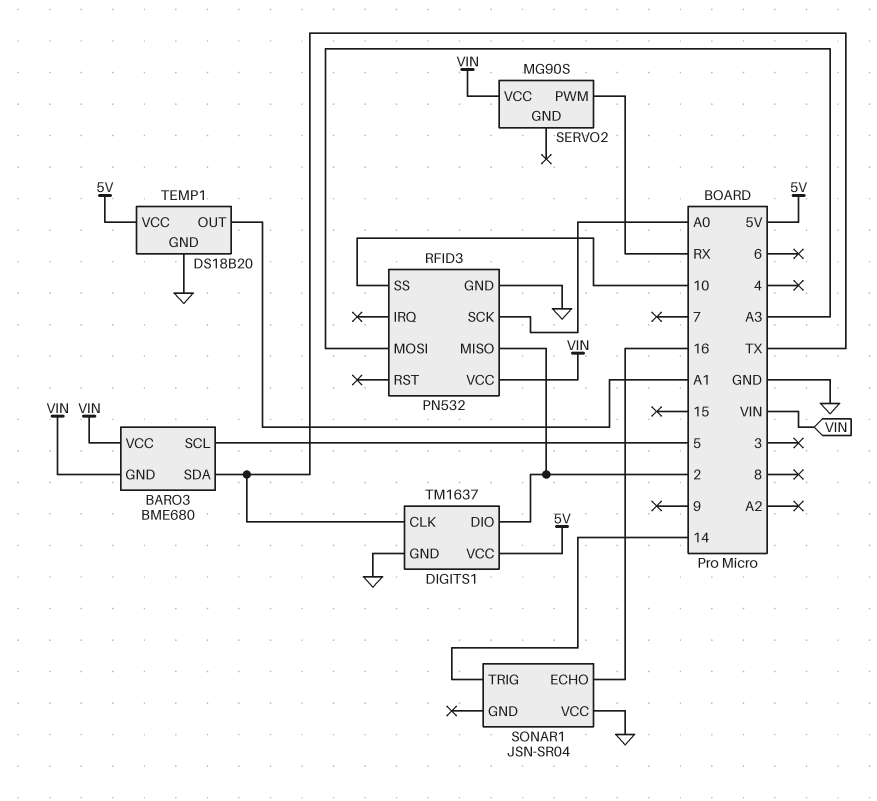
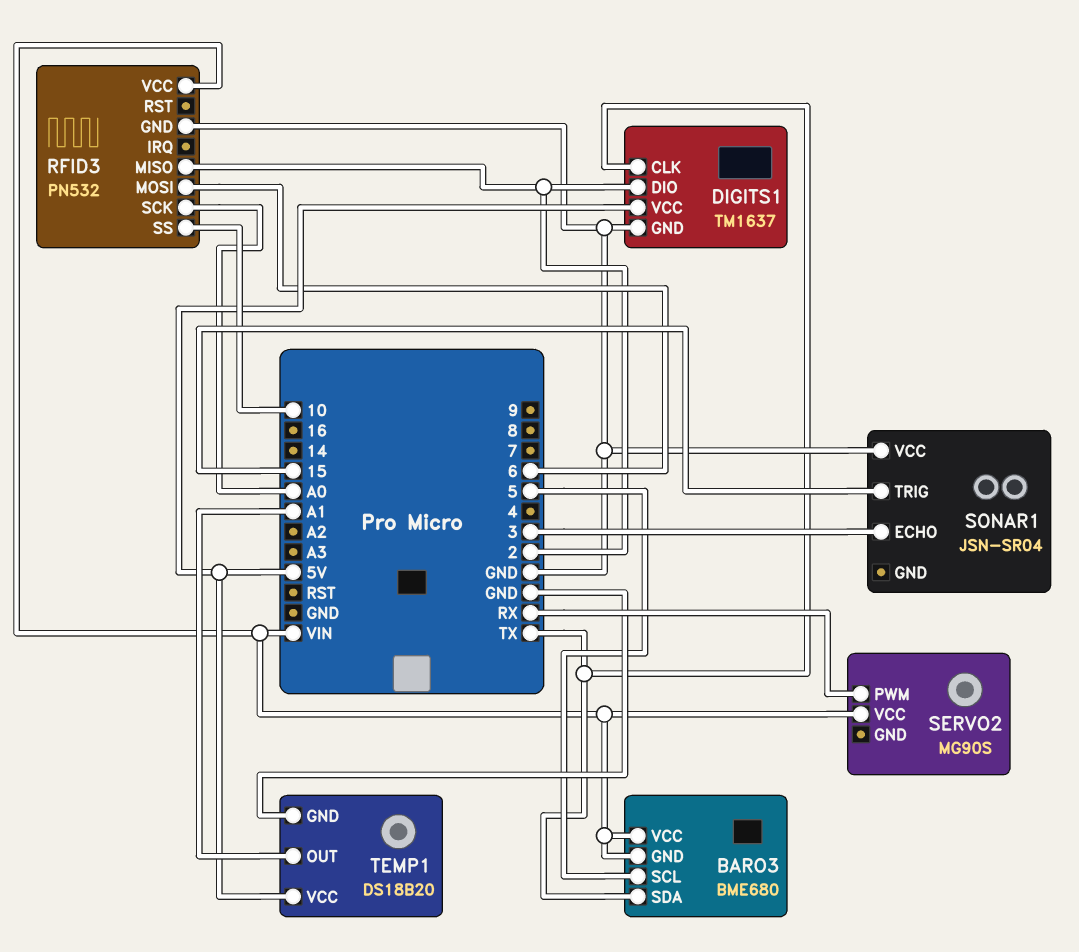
RFID3 pin MOSI: A3 -> 6
SONAR1 pin ECHO: 16 -> 3
SONAR1 pin TRIG: 14 -> 15

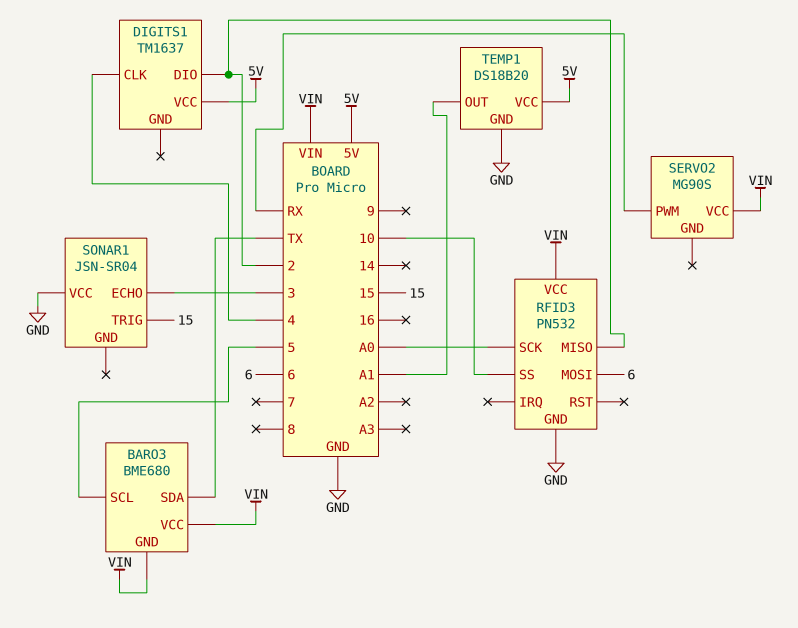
DIGITS1 pin CLK: TX -> 4
DIGITS1 pin GND: GND -> none

